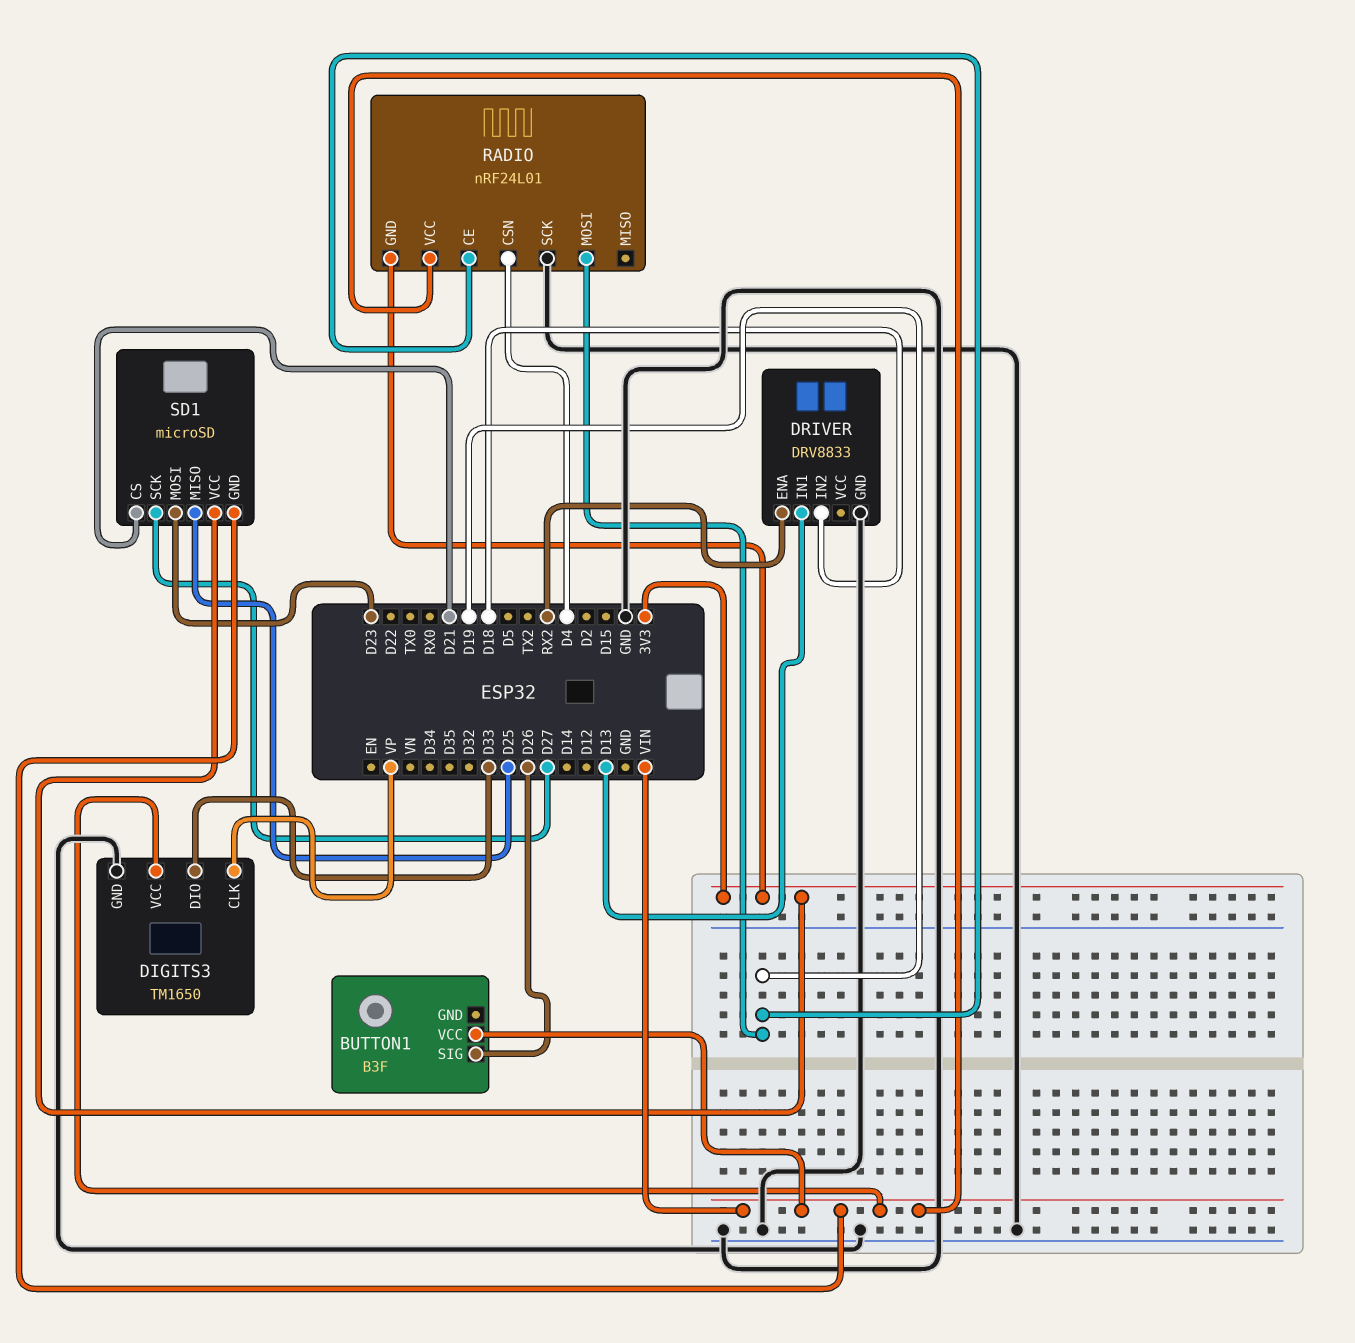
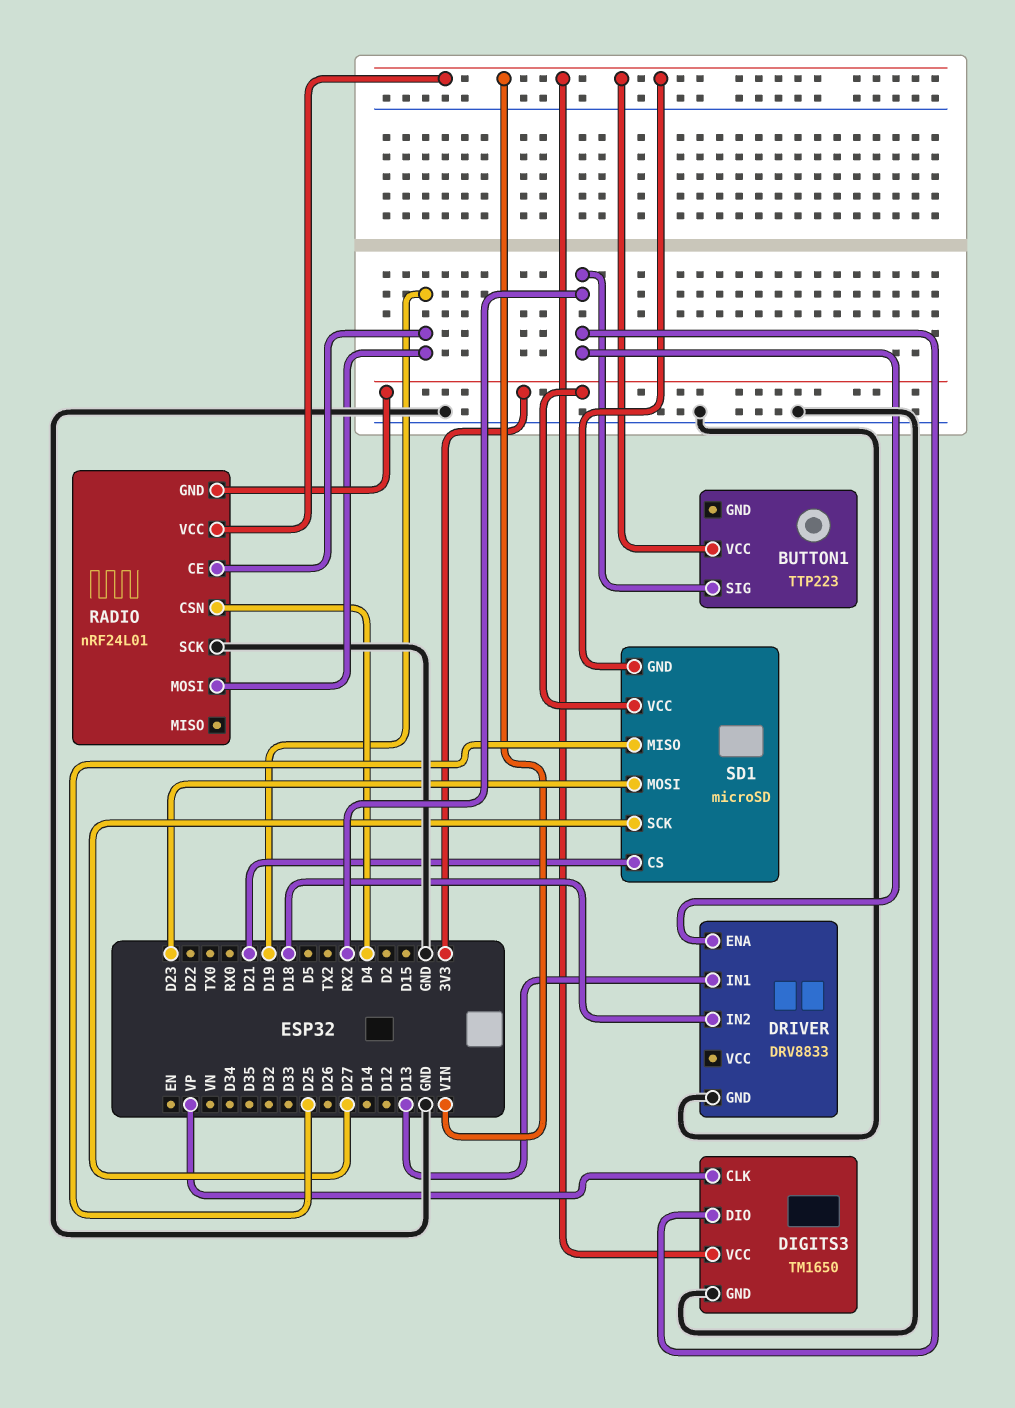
BUTTON1: B3F -> TTP223
BUTTON1 pin SIG: D26 -> RX2
DIGITS3 pin DIO: D33 -> RX2

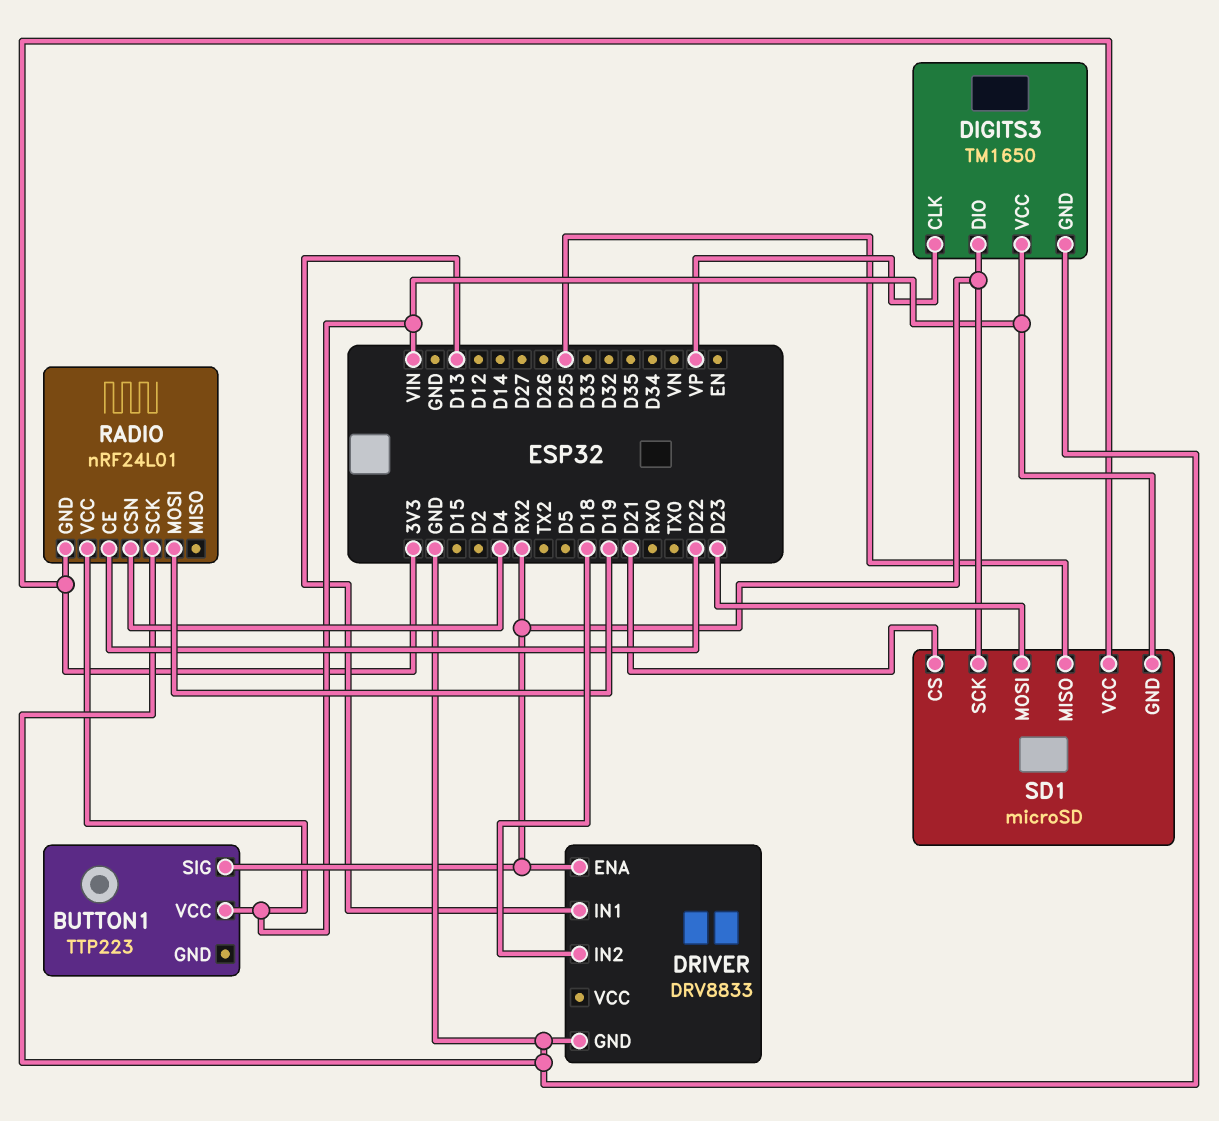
RADIO pin CE: D19 -> D22
SD1 pin SCK: D27 -> RX2

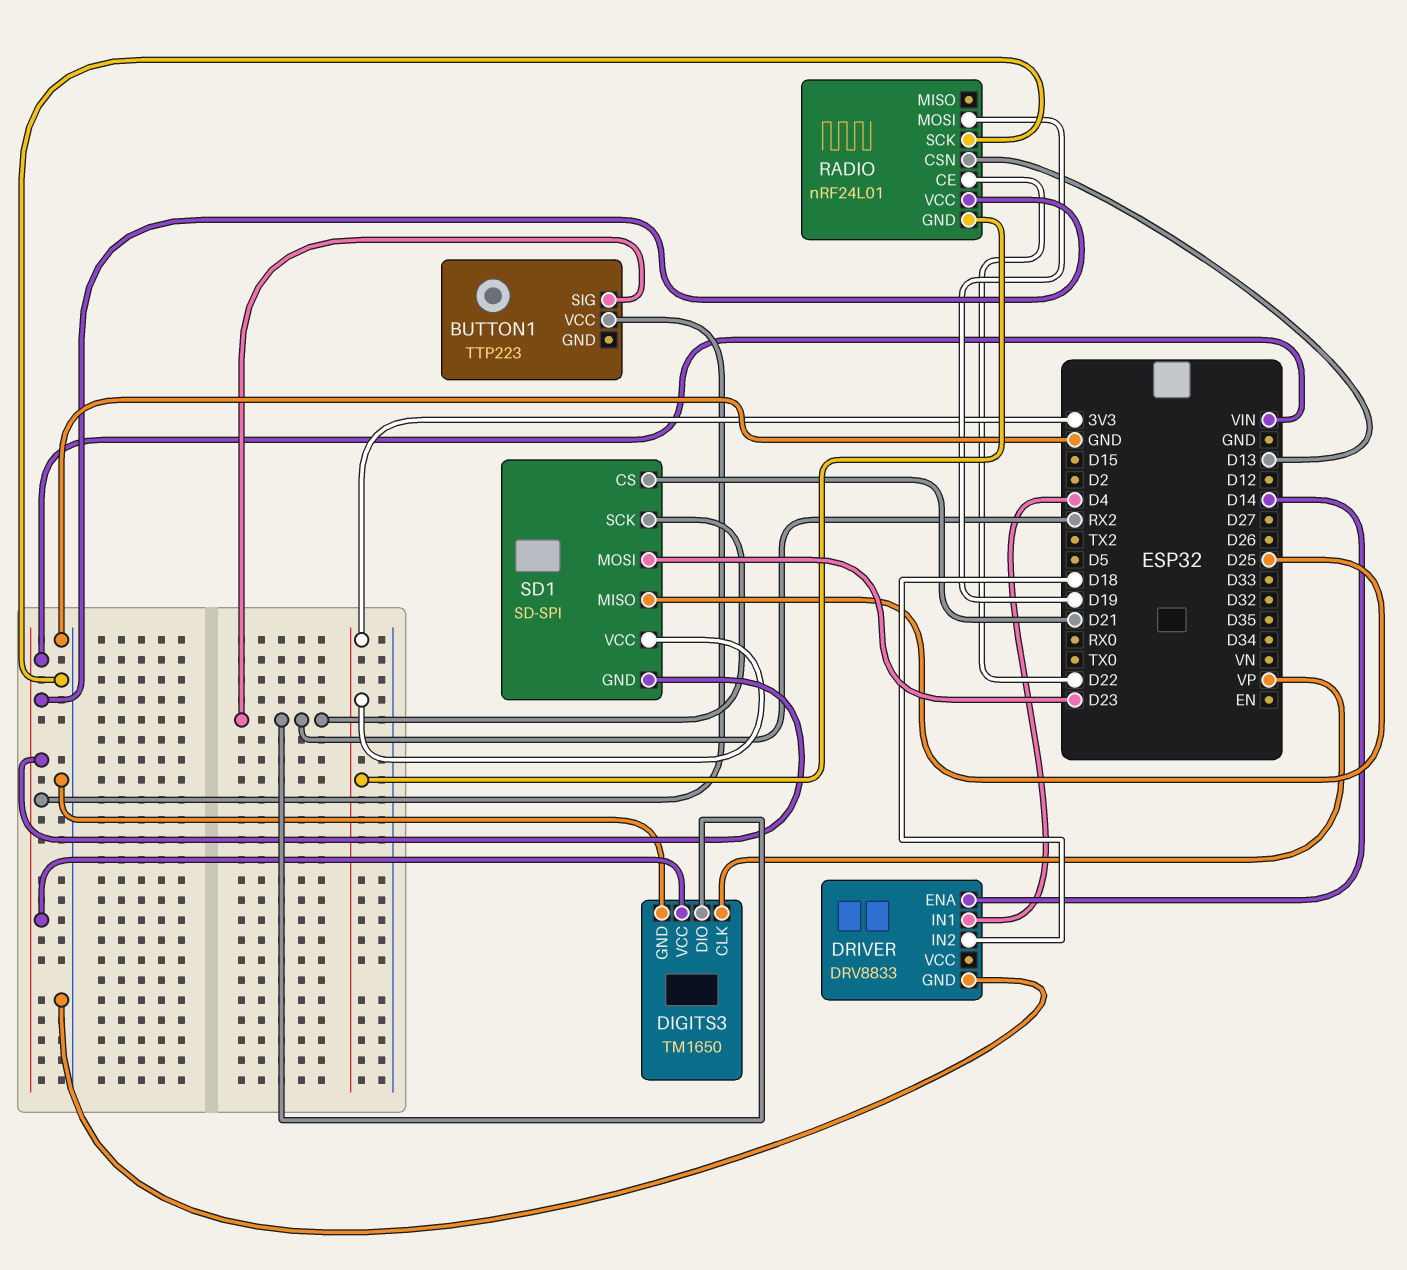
DRIVER pin ENA: RX2 -> D14
DRIVER pin IN1: D13 -> D4
RADIO pin CSN: D4 -> D13
SD1: microSD -> SD-SPI

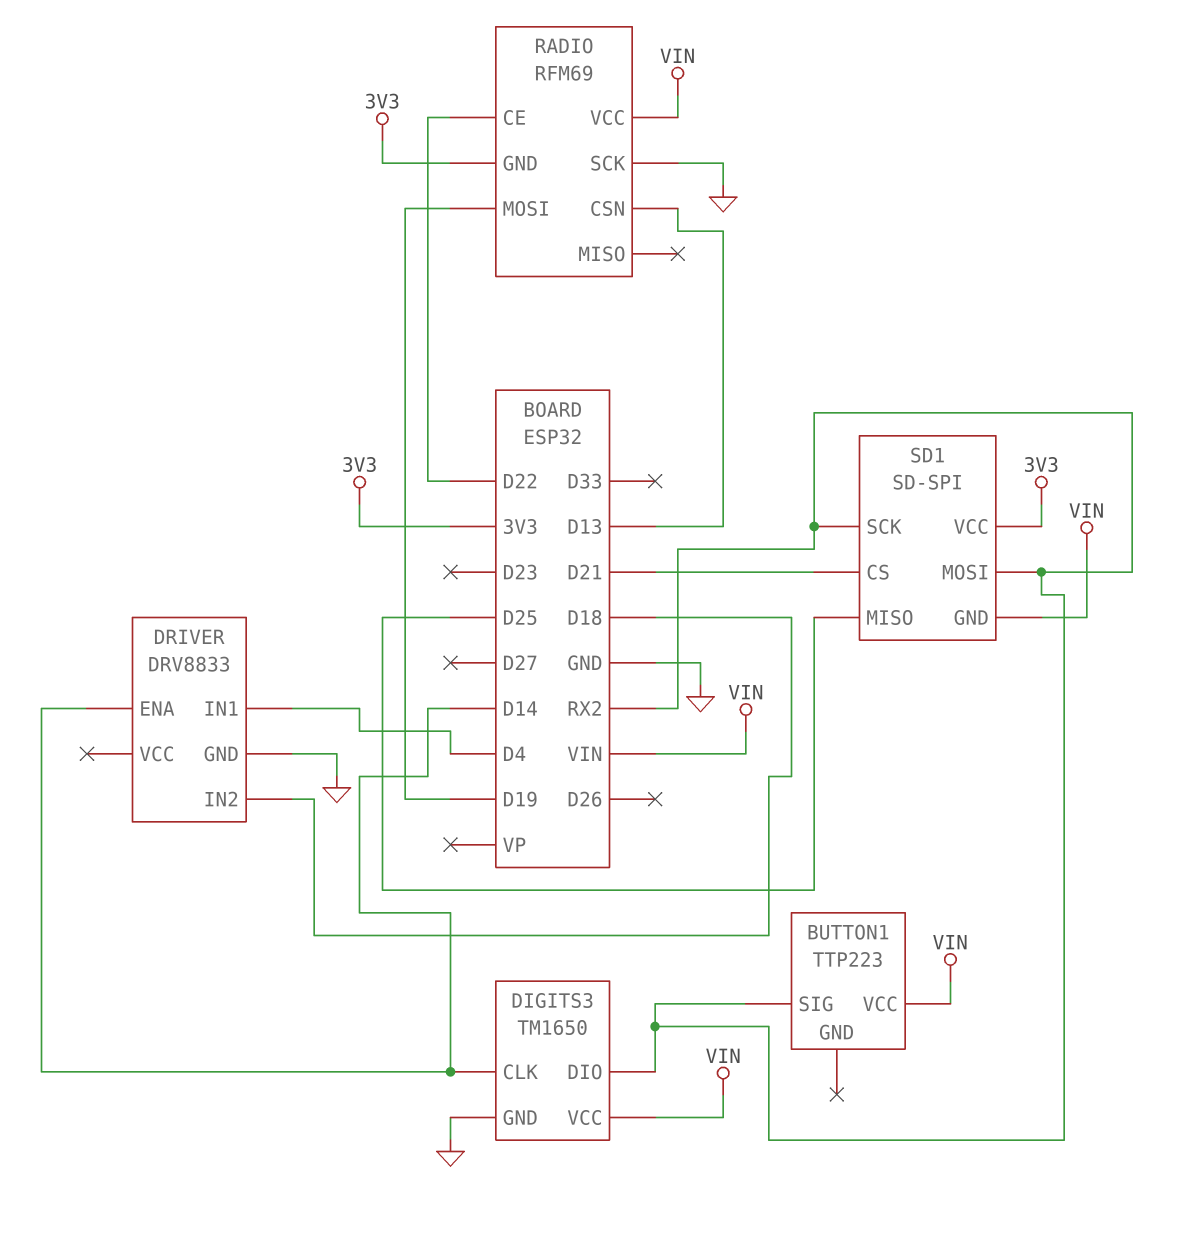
DIGITS3 pin CLK: VP -> D14
RADIO: nRF24L01 -> RFM69
SD1 pin MOSI: D23 -> RX2

